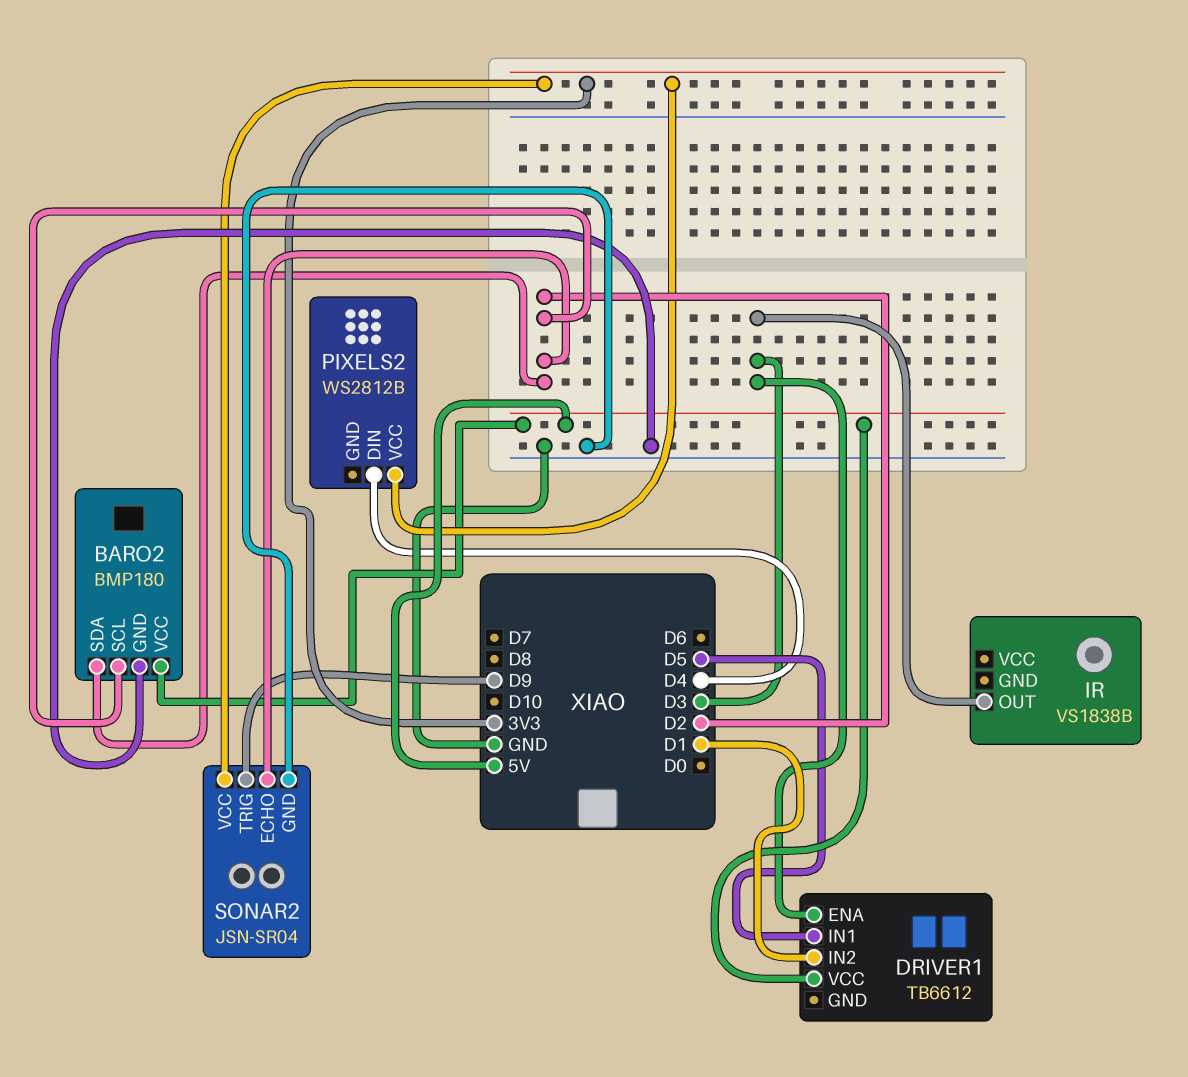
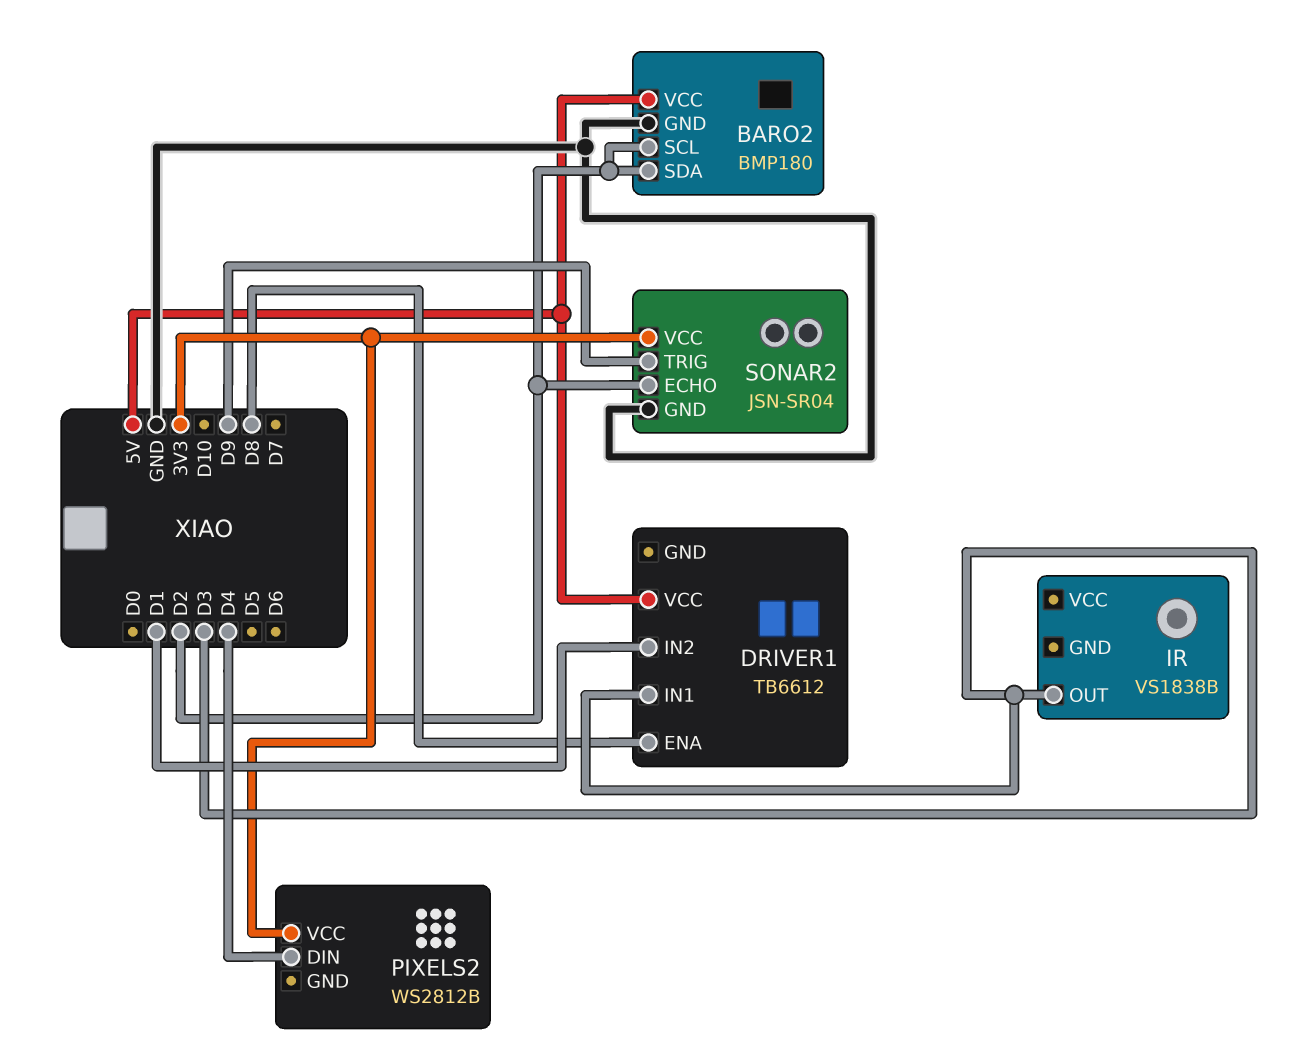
DRIVER1 pin ENA: D3 -> D8
DRIVER1 pin IN1: D5 -> D3

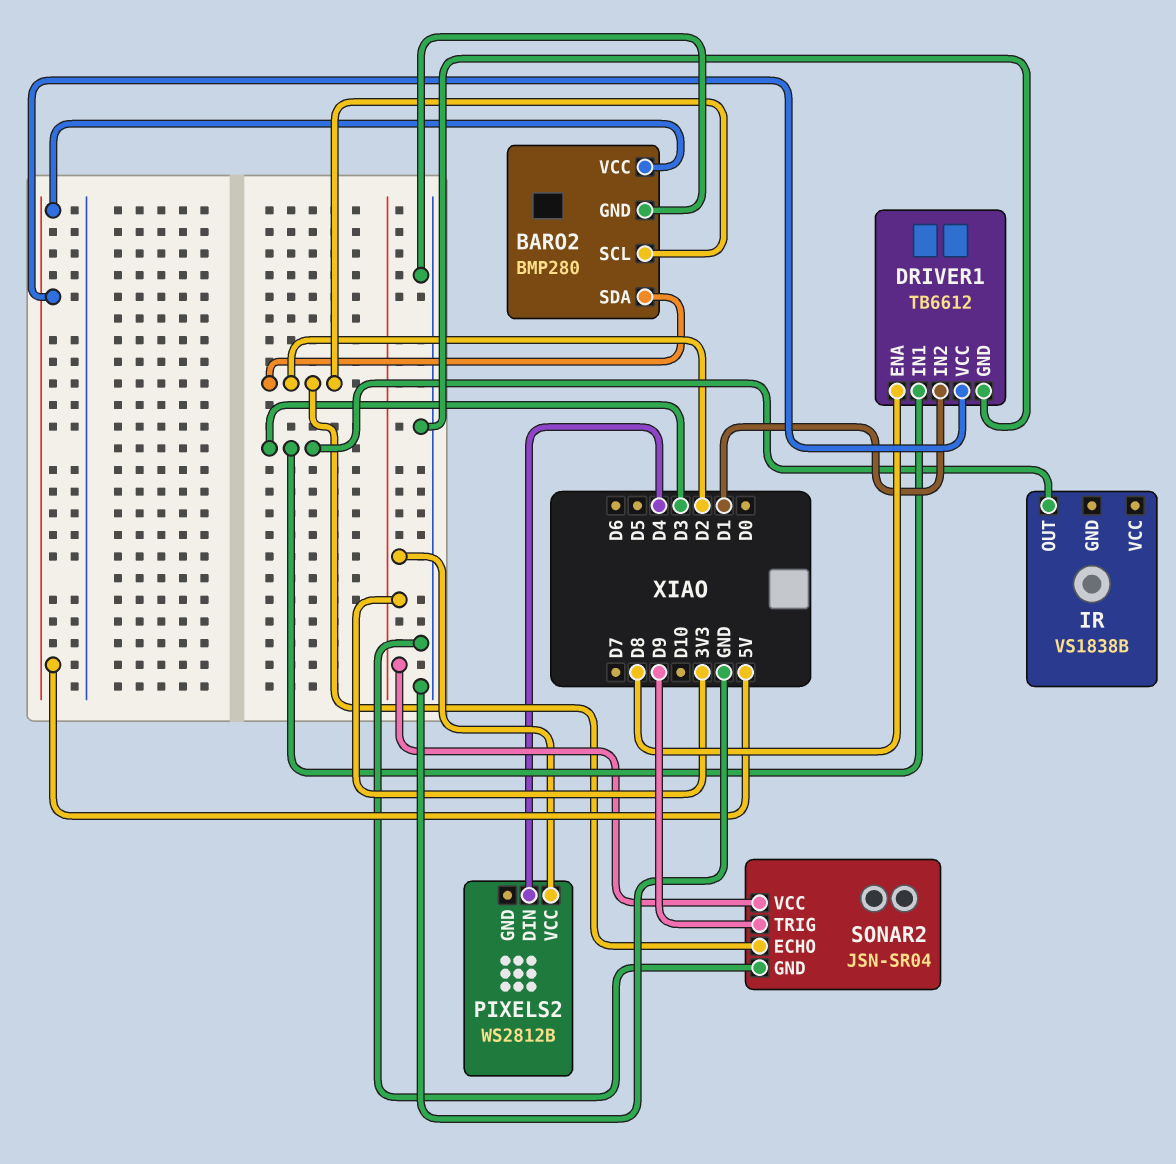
BARO2: BMP180 -> BMP280
DRIVER1 pin GND: none -> GND

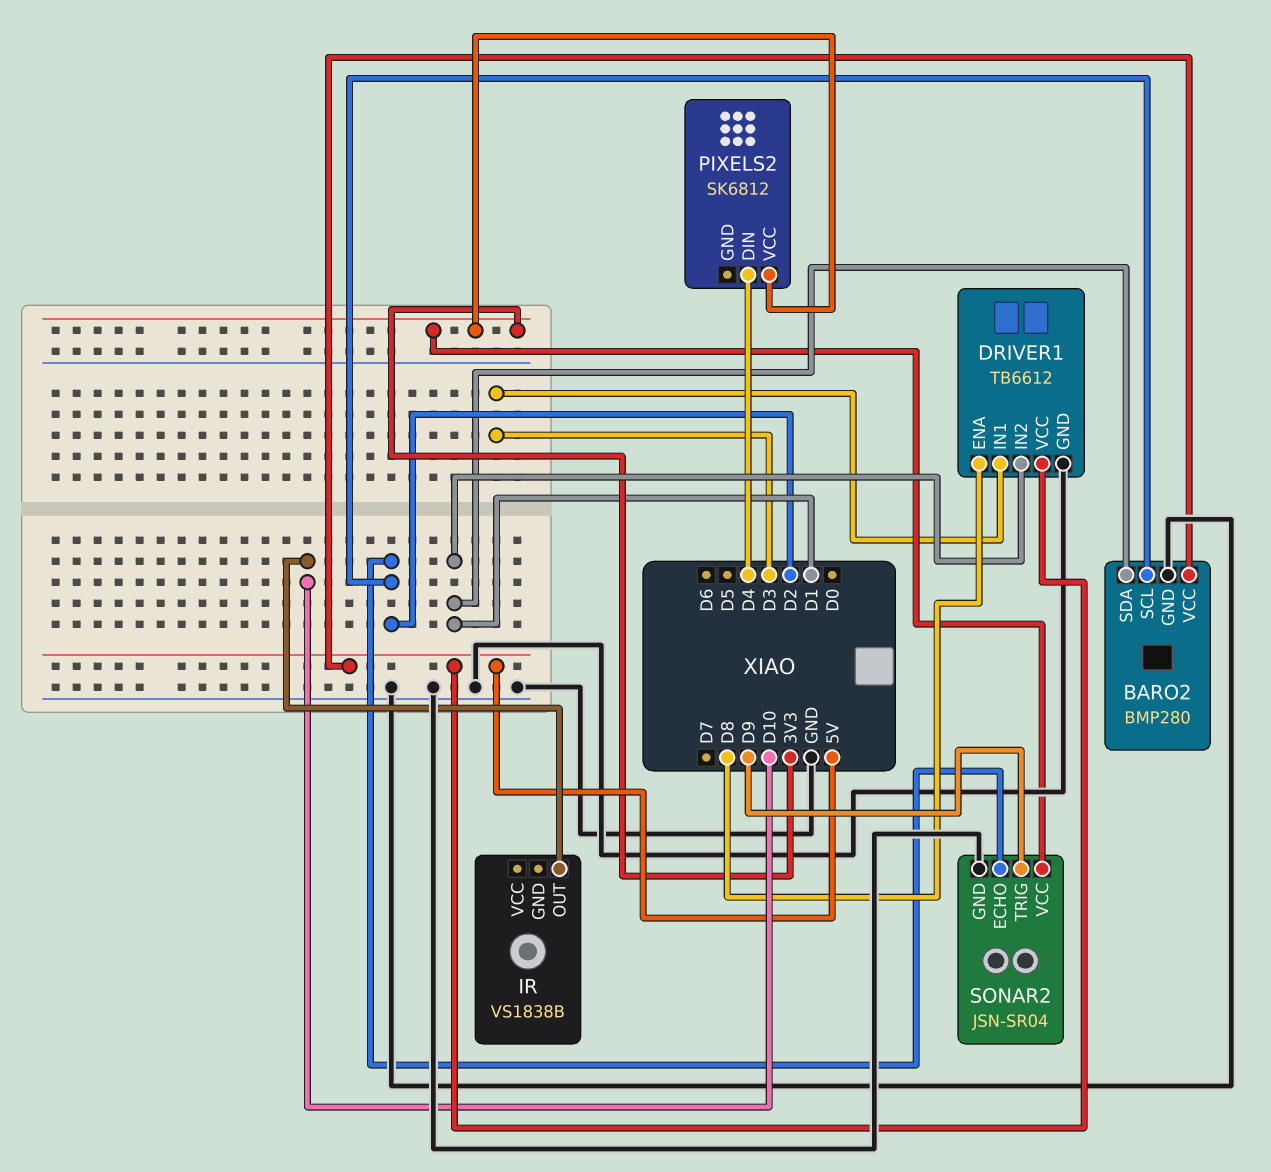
BARO2 pin SDA: D2 -> D1
IR pin OUT: D3 -> D10
PIXELS2: WS2812B -> SK6812

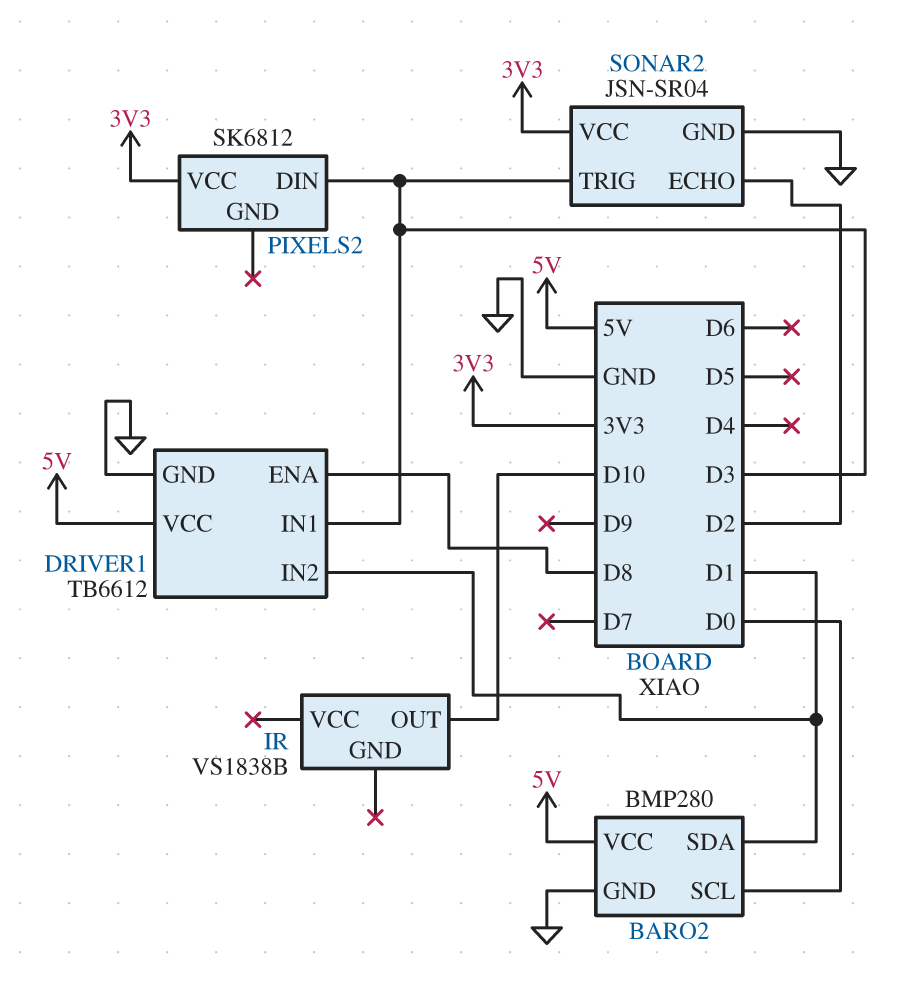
BARO2 pin SCL: D2 -> D0
PIXELS2 pin DIN: D4 -> D3
SONAR2 pin TRIG: D9 -> D3

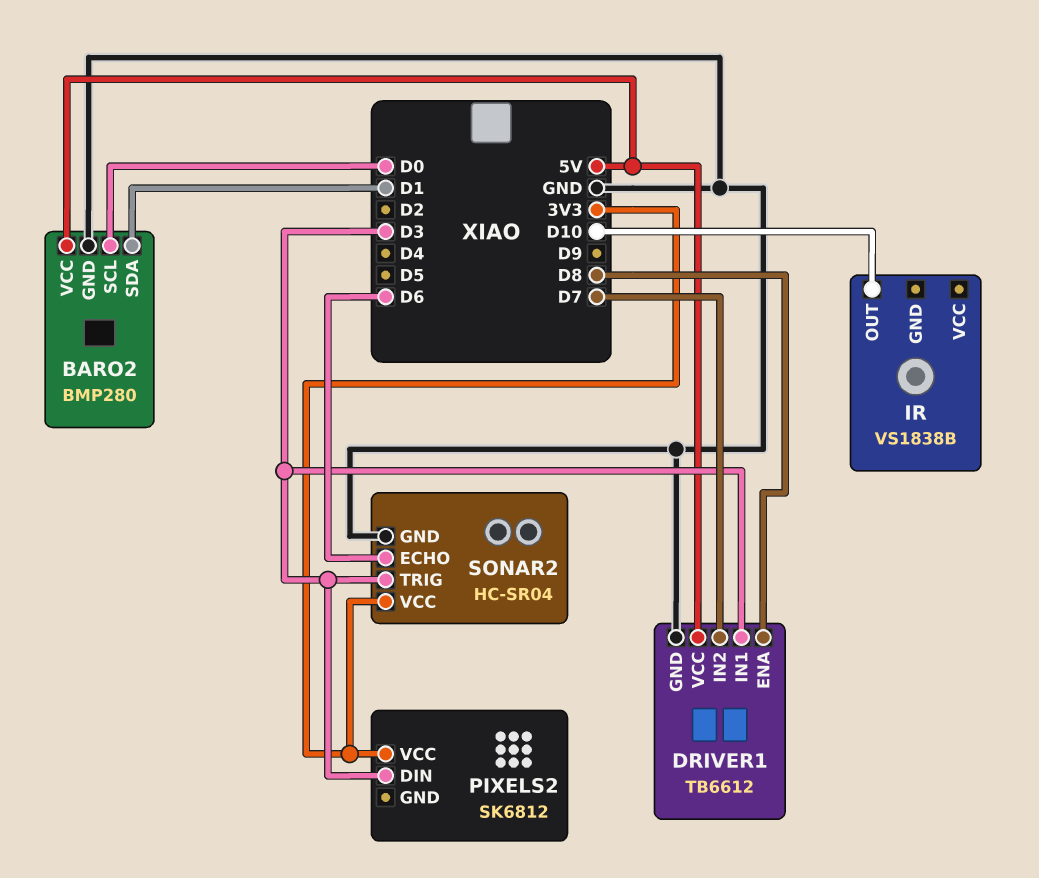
DRIVER1 pin IN2: D1 -> D7
SONAR2: JSN-SR04 -> HC-SR04
SONAR2 pin ECHO: D2 -> D6

